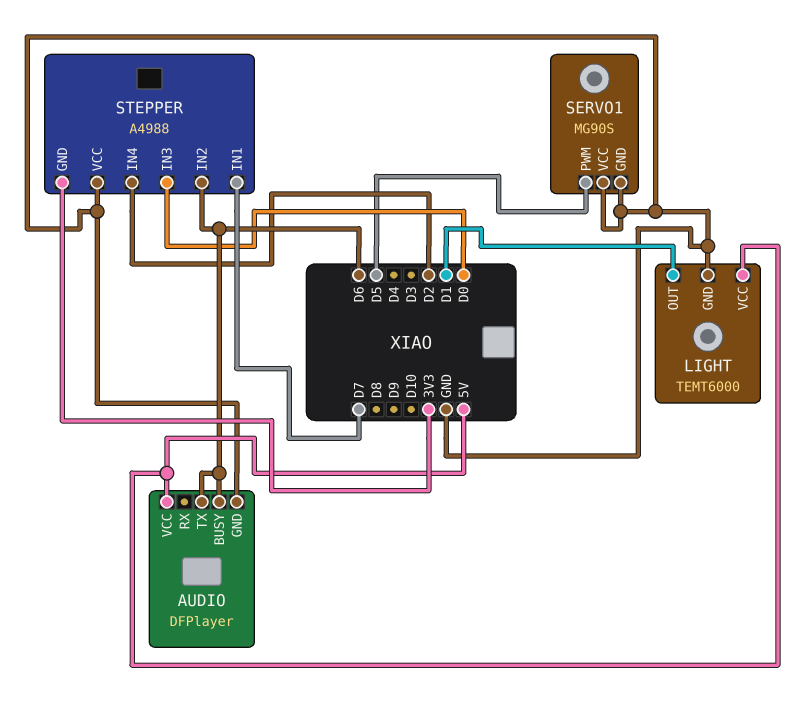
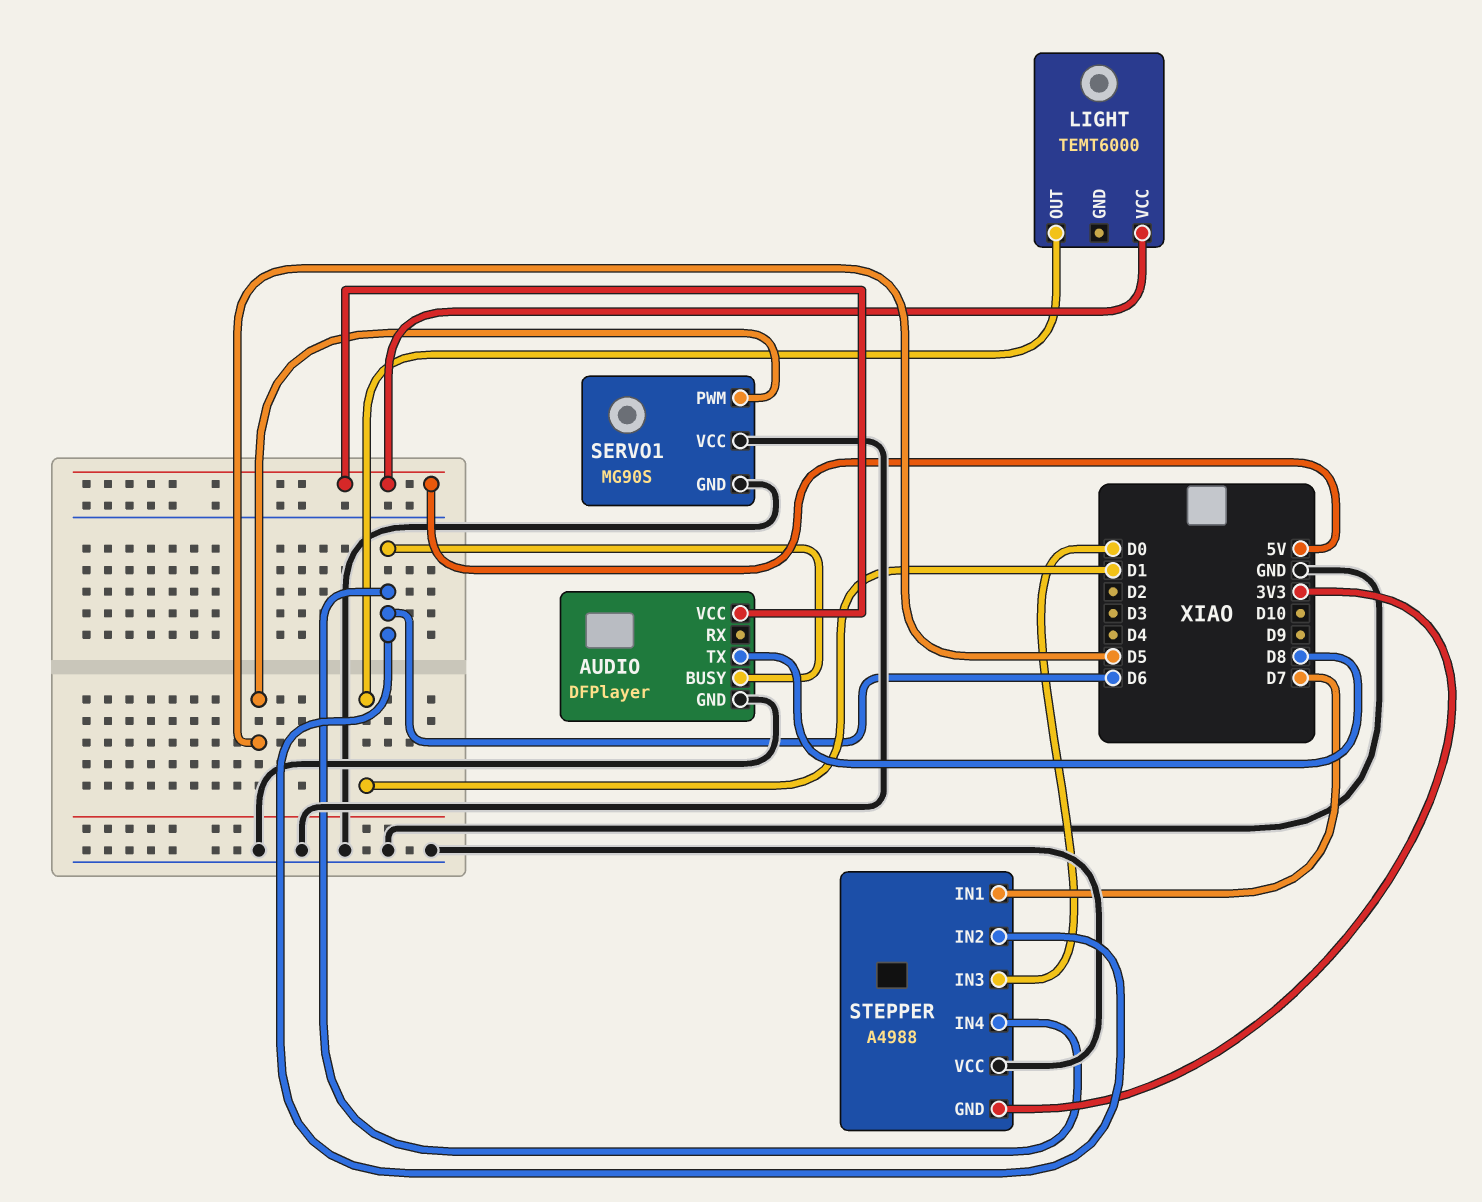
AUDIO pin TX: D6 -> D8
LIGHT pin GND: GND -> none
STEPPER pin IN4: D2 -> D6

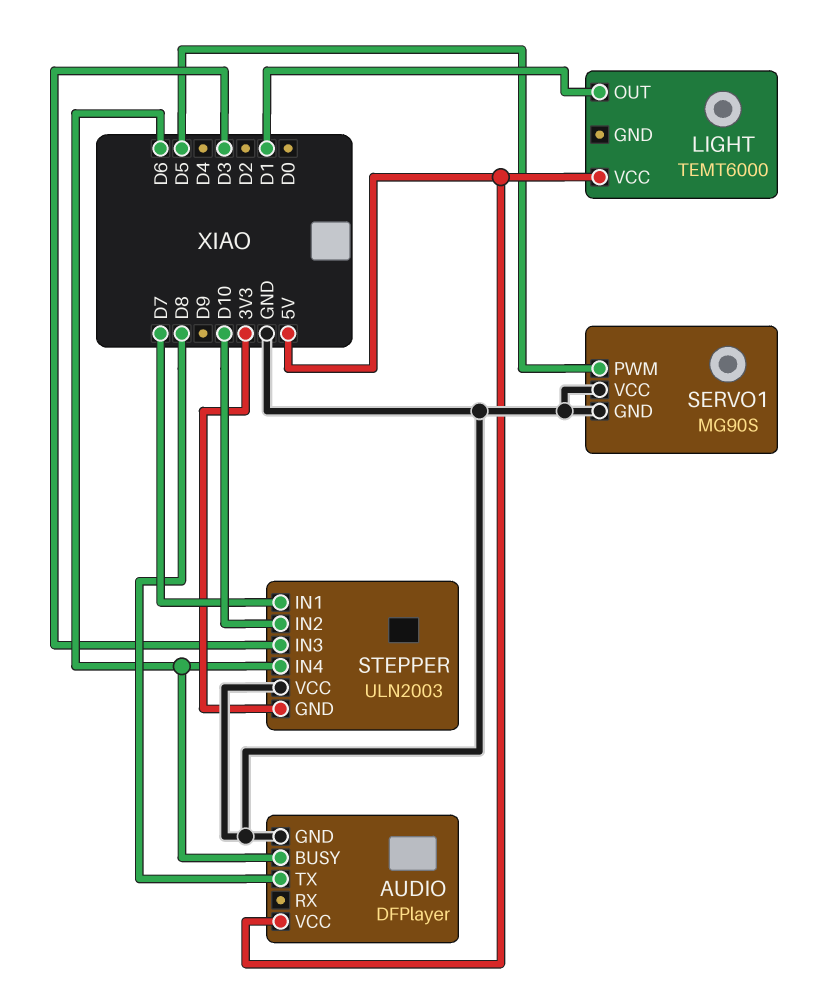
STEPPER: A4988 -> ULN2003
STEPPER pin IN2: D6 -> D10
STEPPER pin IN3: D0 -> D3

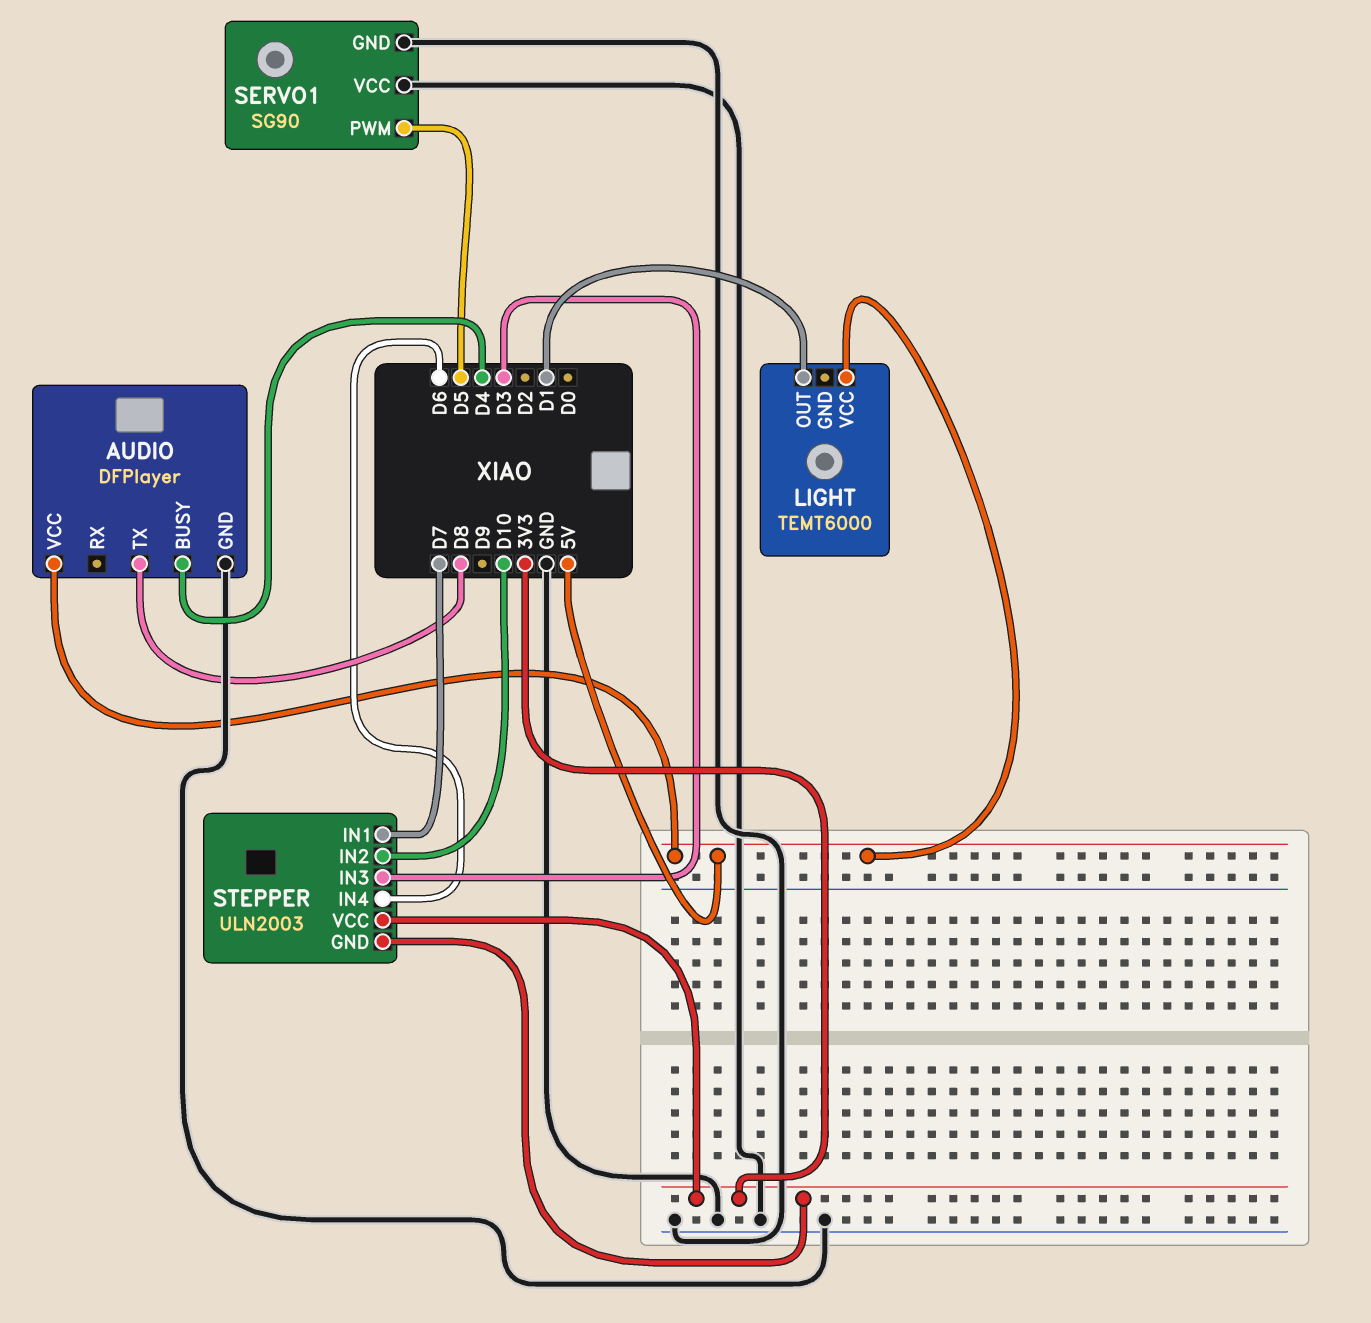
AUDIO pin BUSY: D6 -> D4
SERVO1: MG90S -> SG90
STEPPER pin VCC: GND -> 3V3

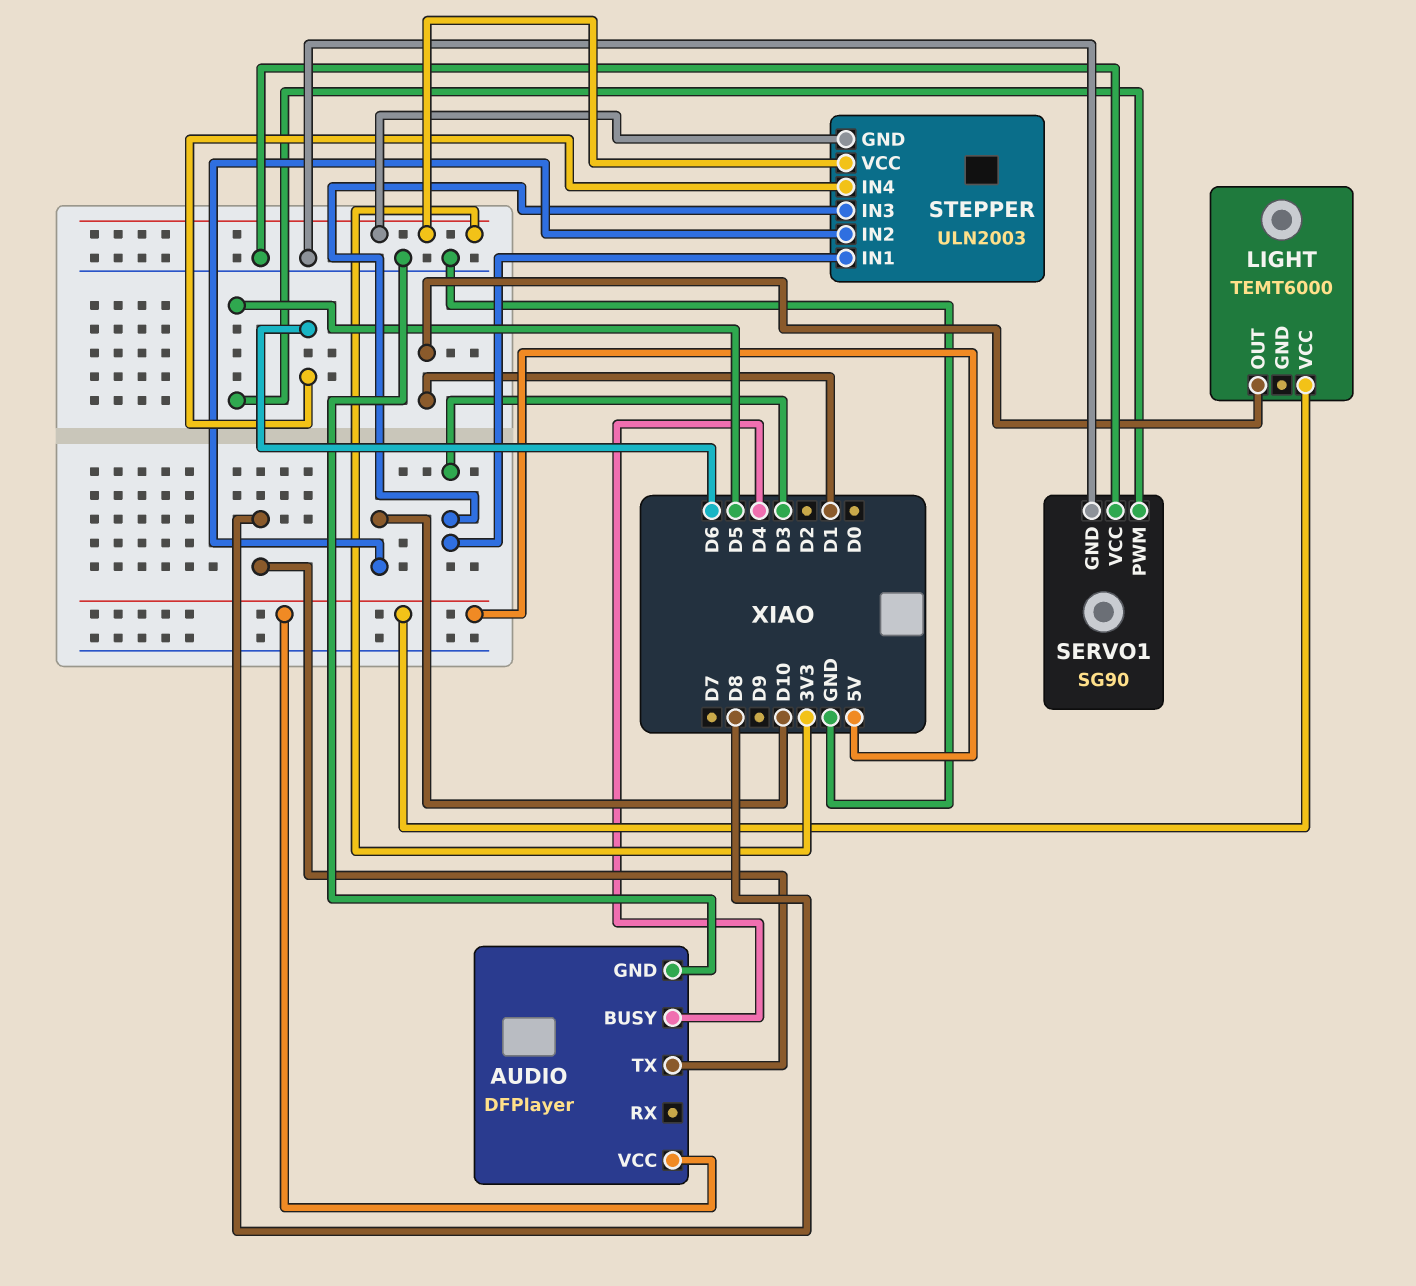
STEPPER pin IN1: D7 -> D3

